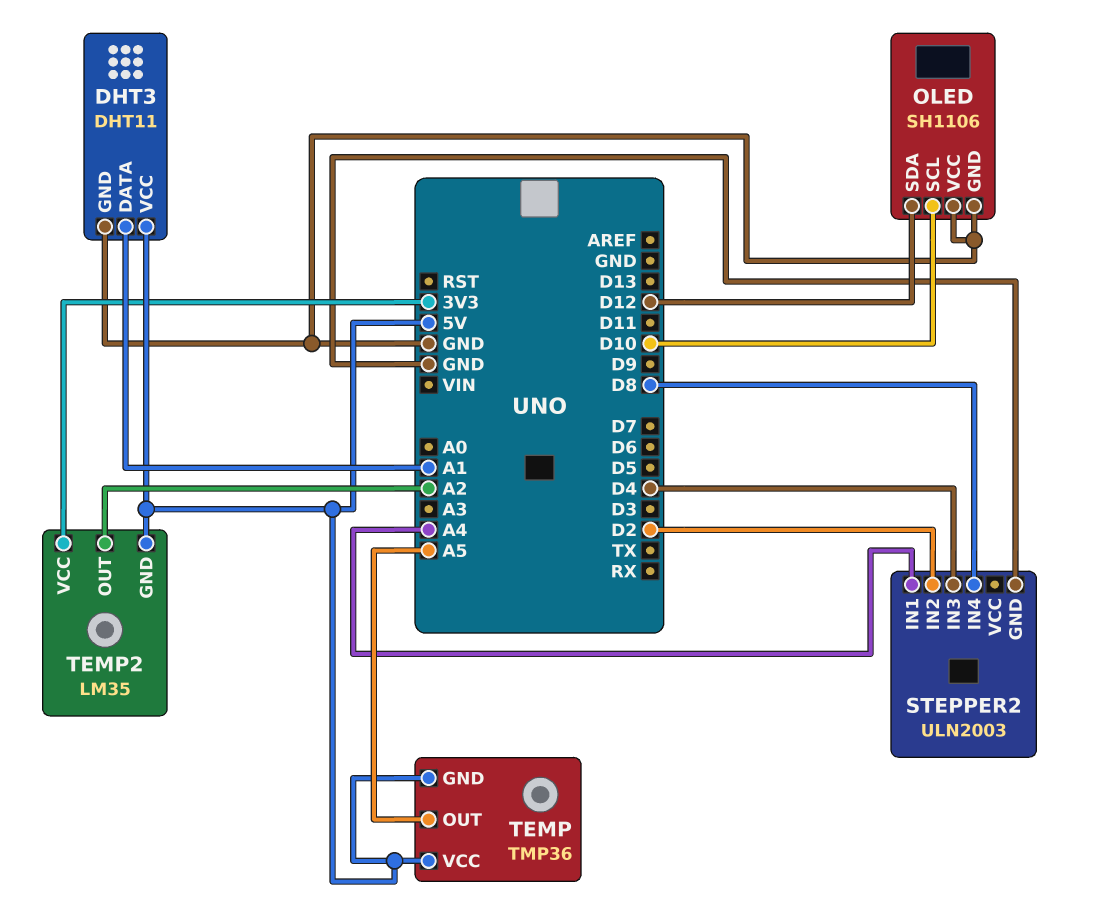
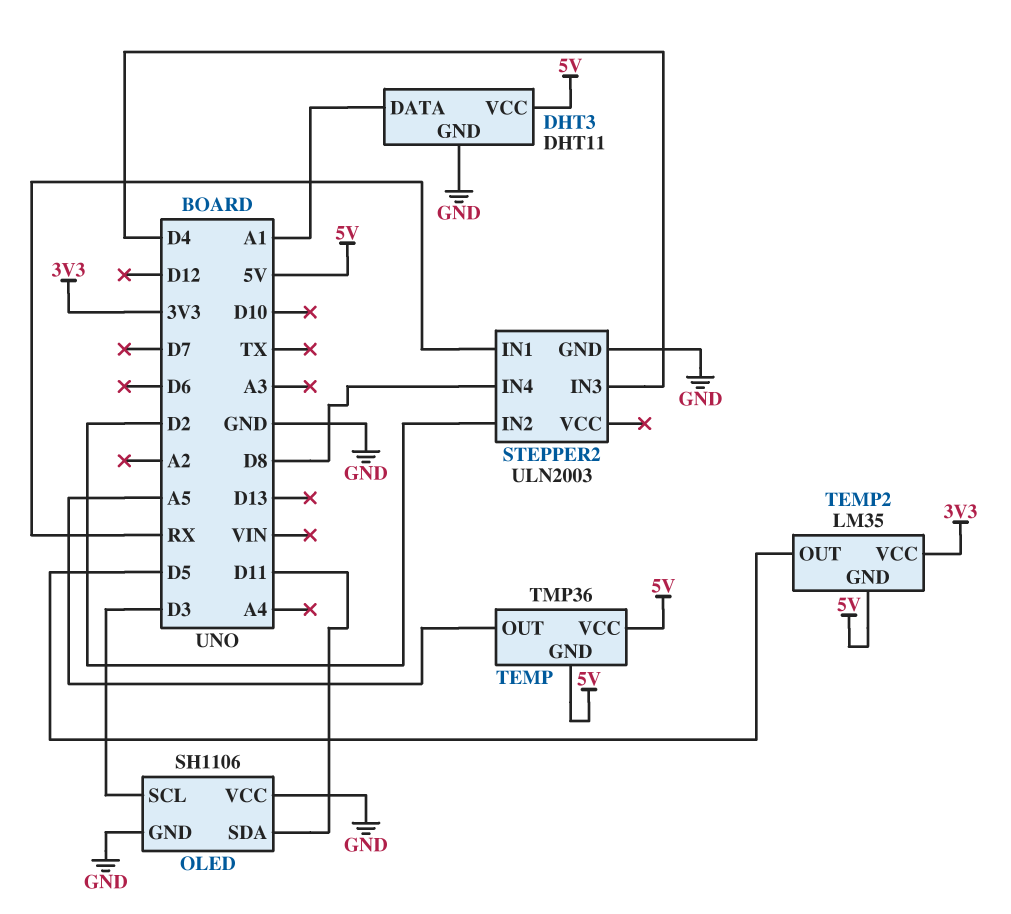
OLED pin SCL: D10 -> D3
OLED pin SDA: D12 -> D11
STEPPER2 pin IN1: A4 -> RX
TEMP2 pin OUT: A2 -> D5

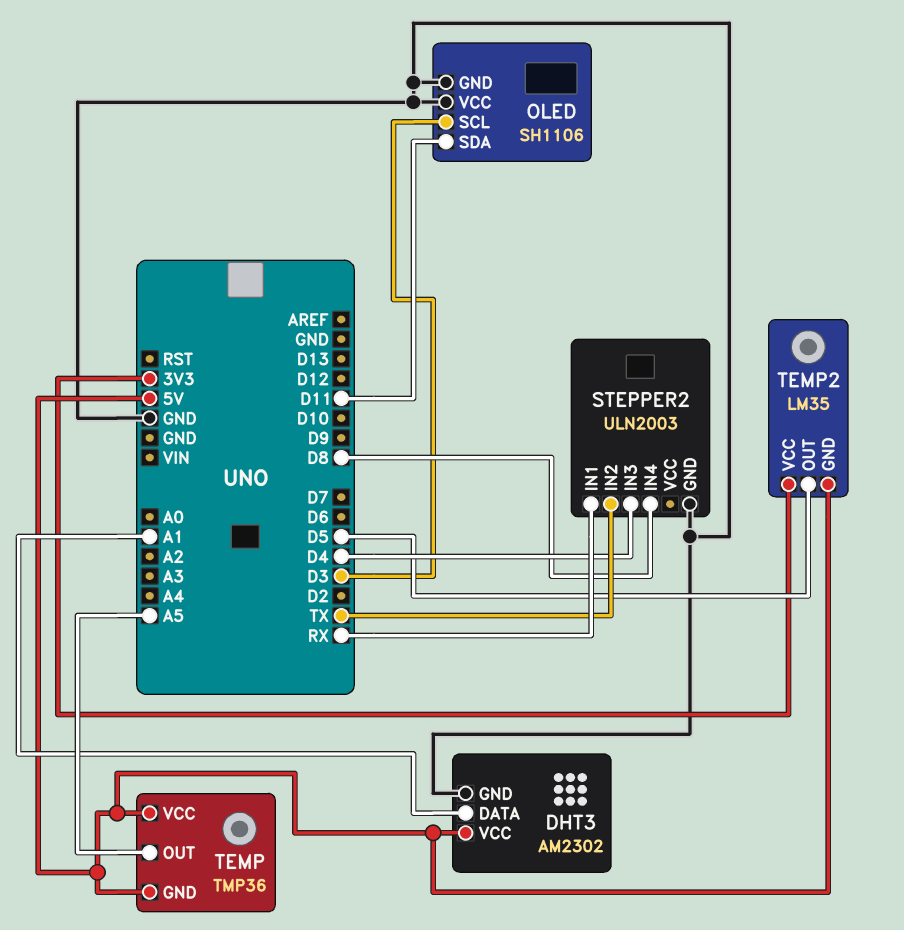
DHT3: DHT11 -> AM2302
STEPPER2 pin IN2: D2 -> TX

